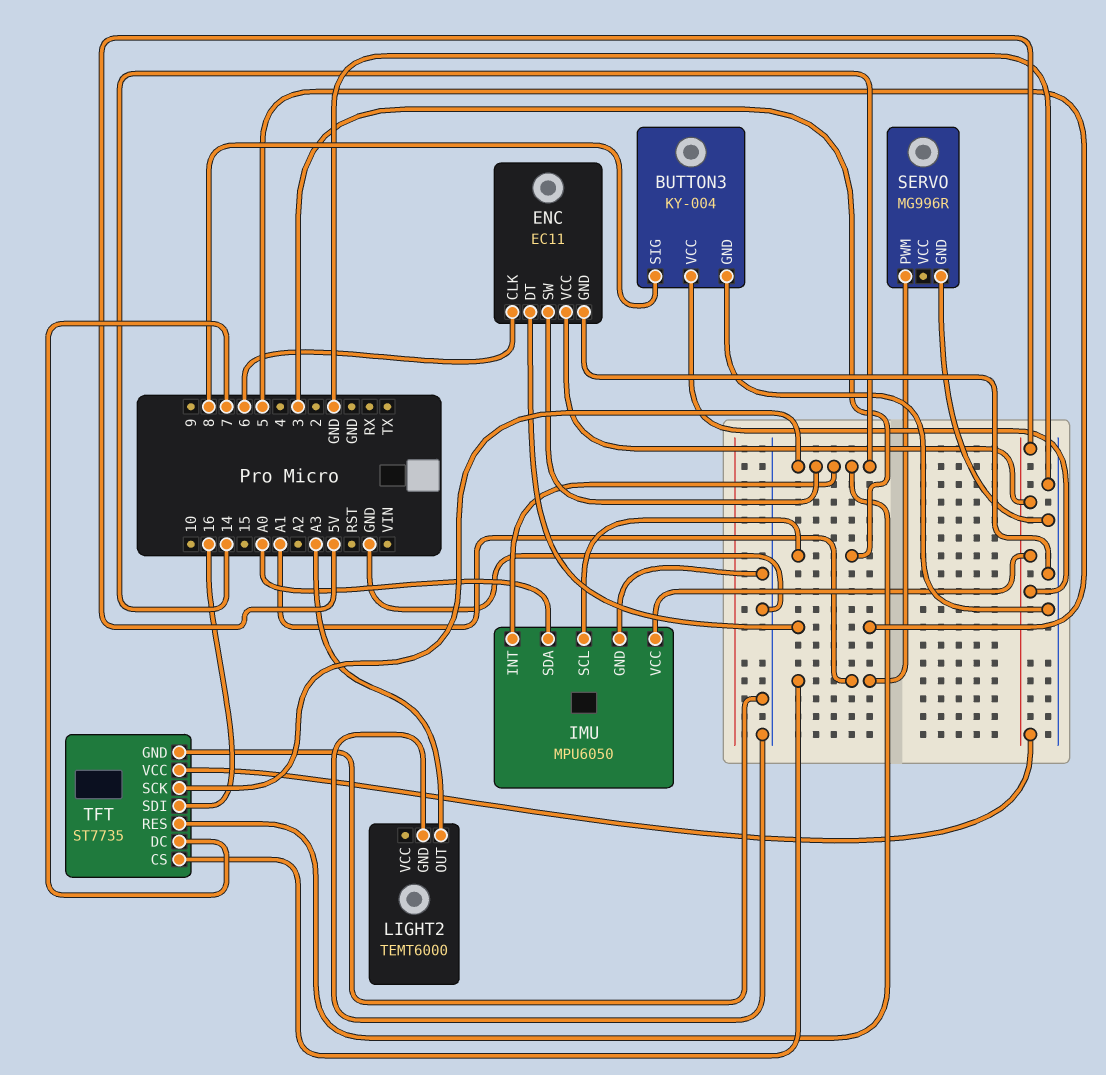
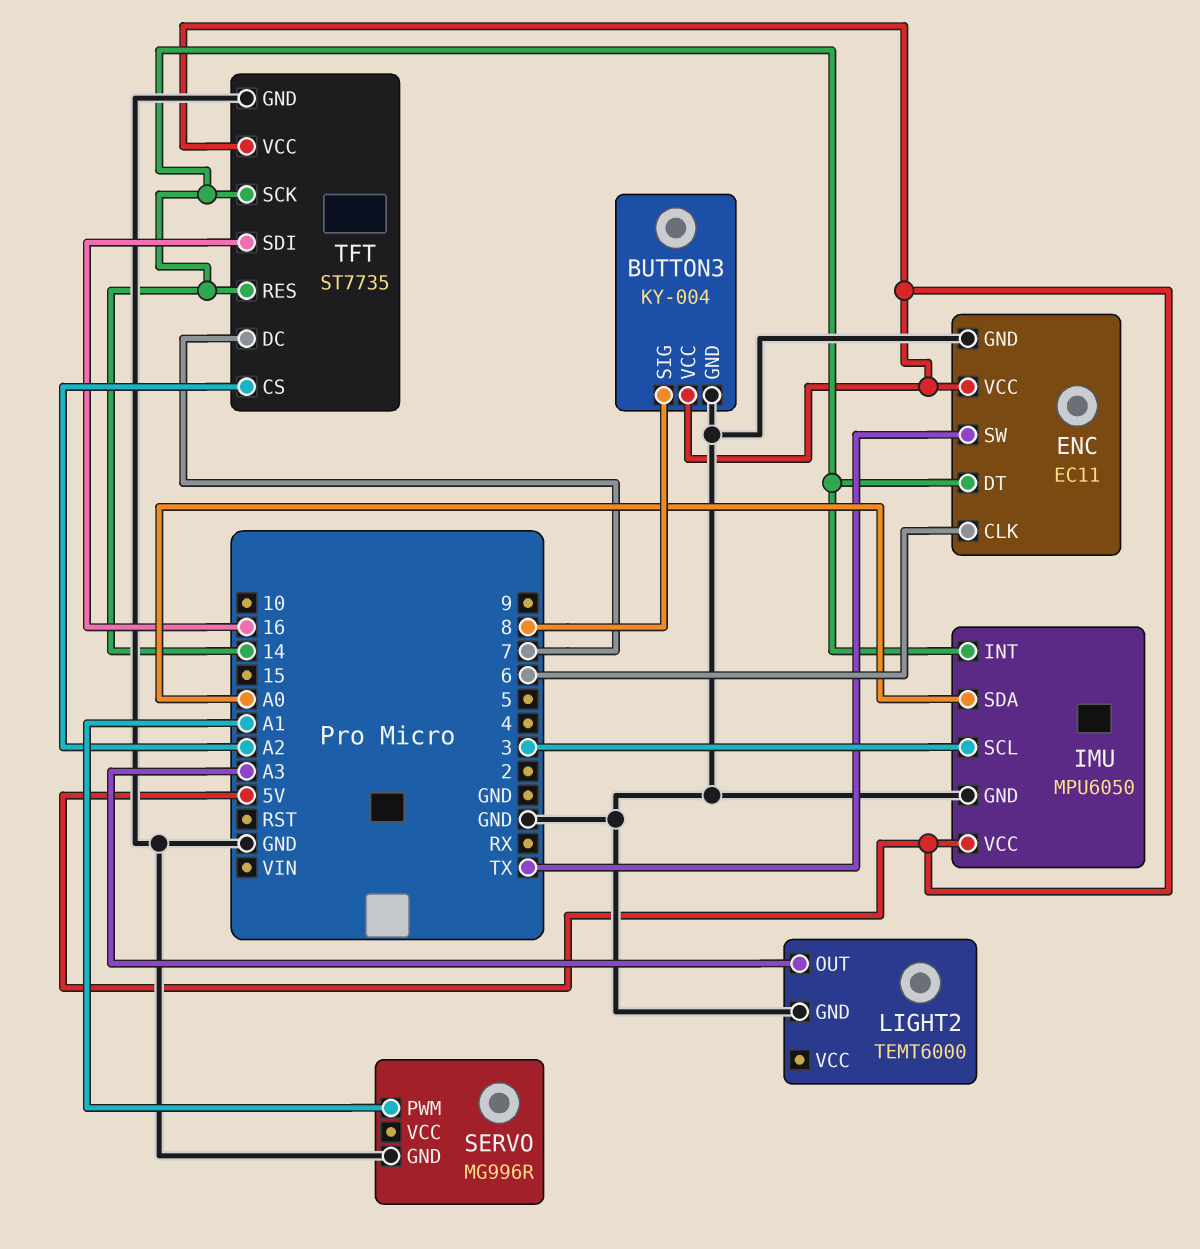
ENC pin DT: 5 -> 14
ENC pin SW: 14 -> TX
TFT pin CS: A1 -> A2

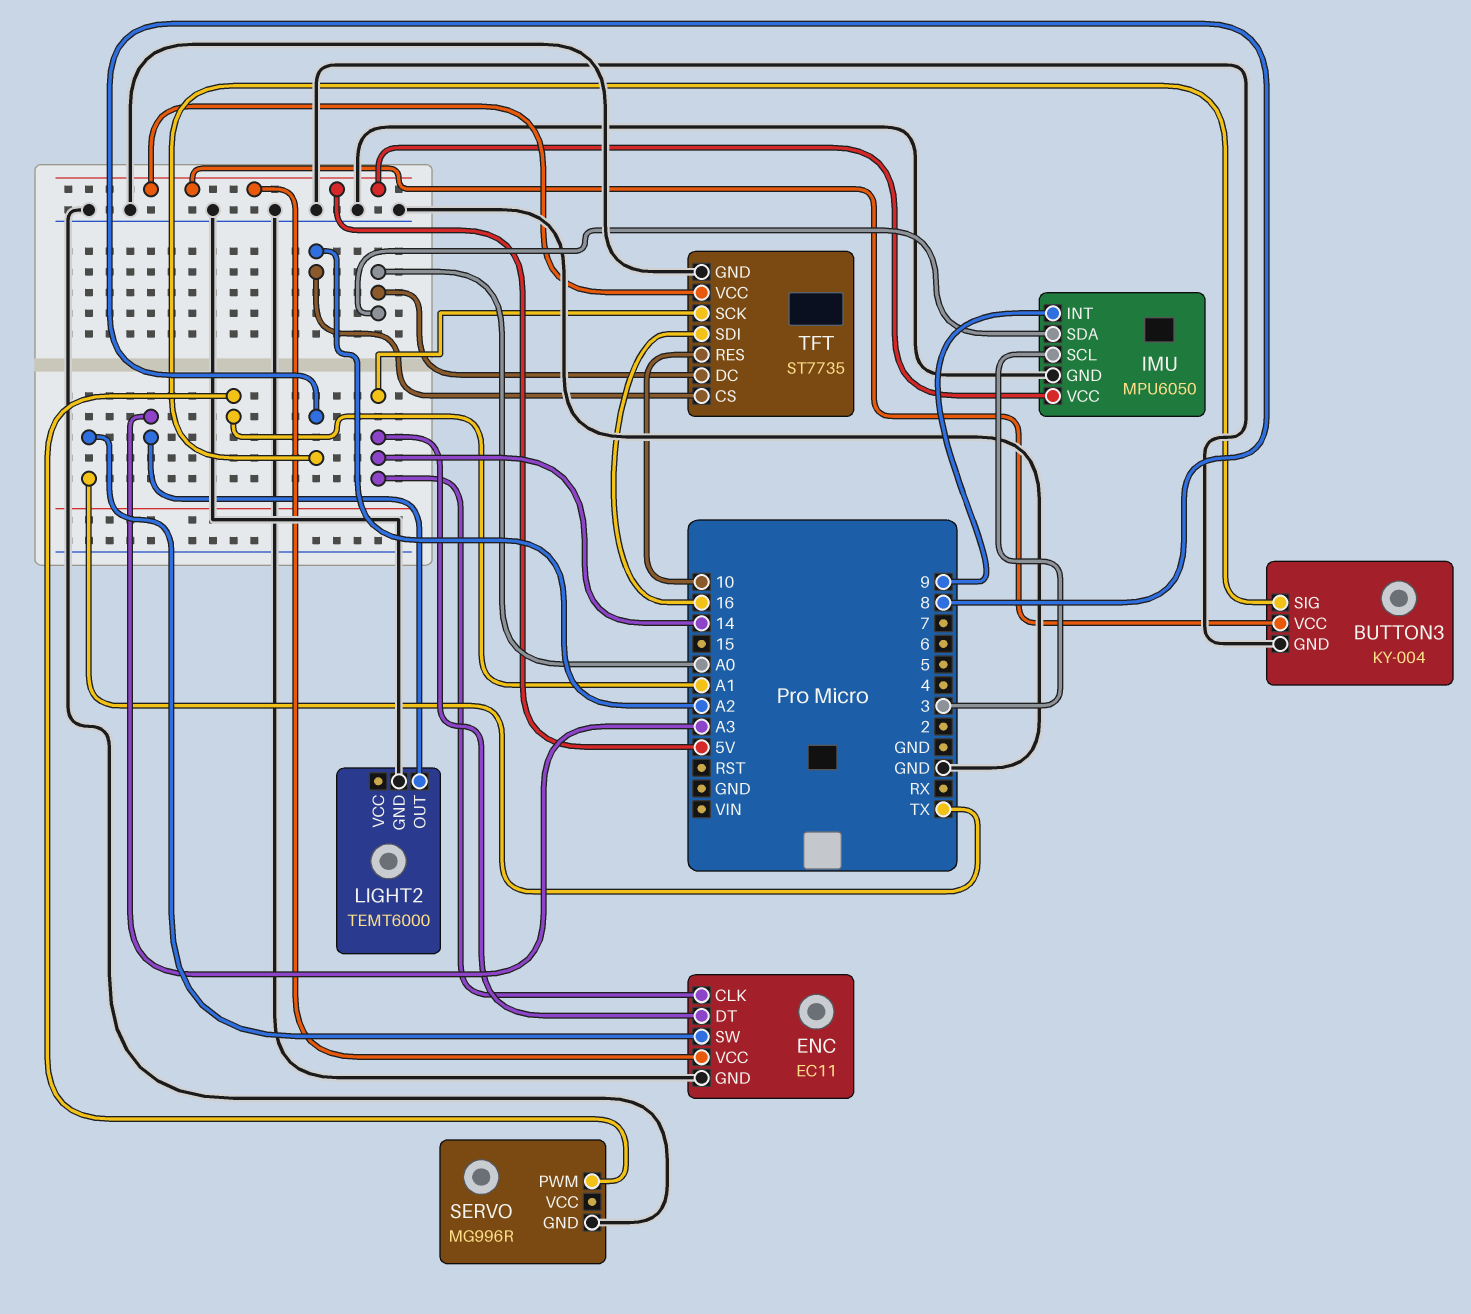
ENC pin CLK: 6 -> 14
IMU pin INT: 14 -> 9
TFT pin DC: 7 -> A0
TFT pin RES: 14 -> 10

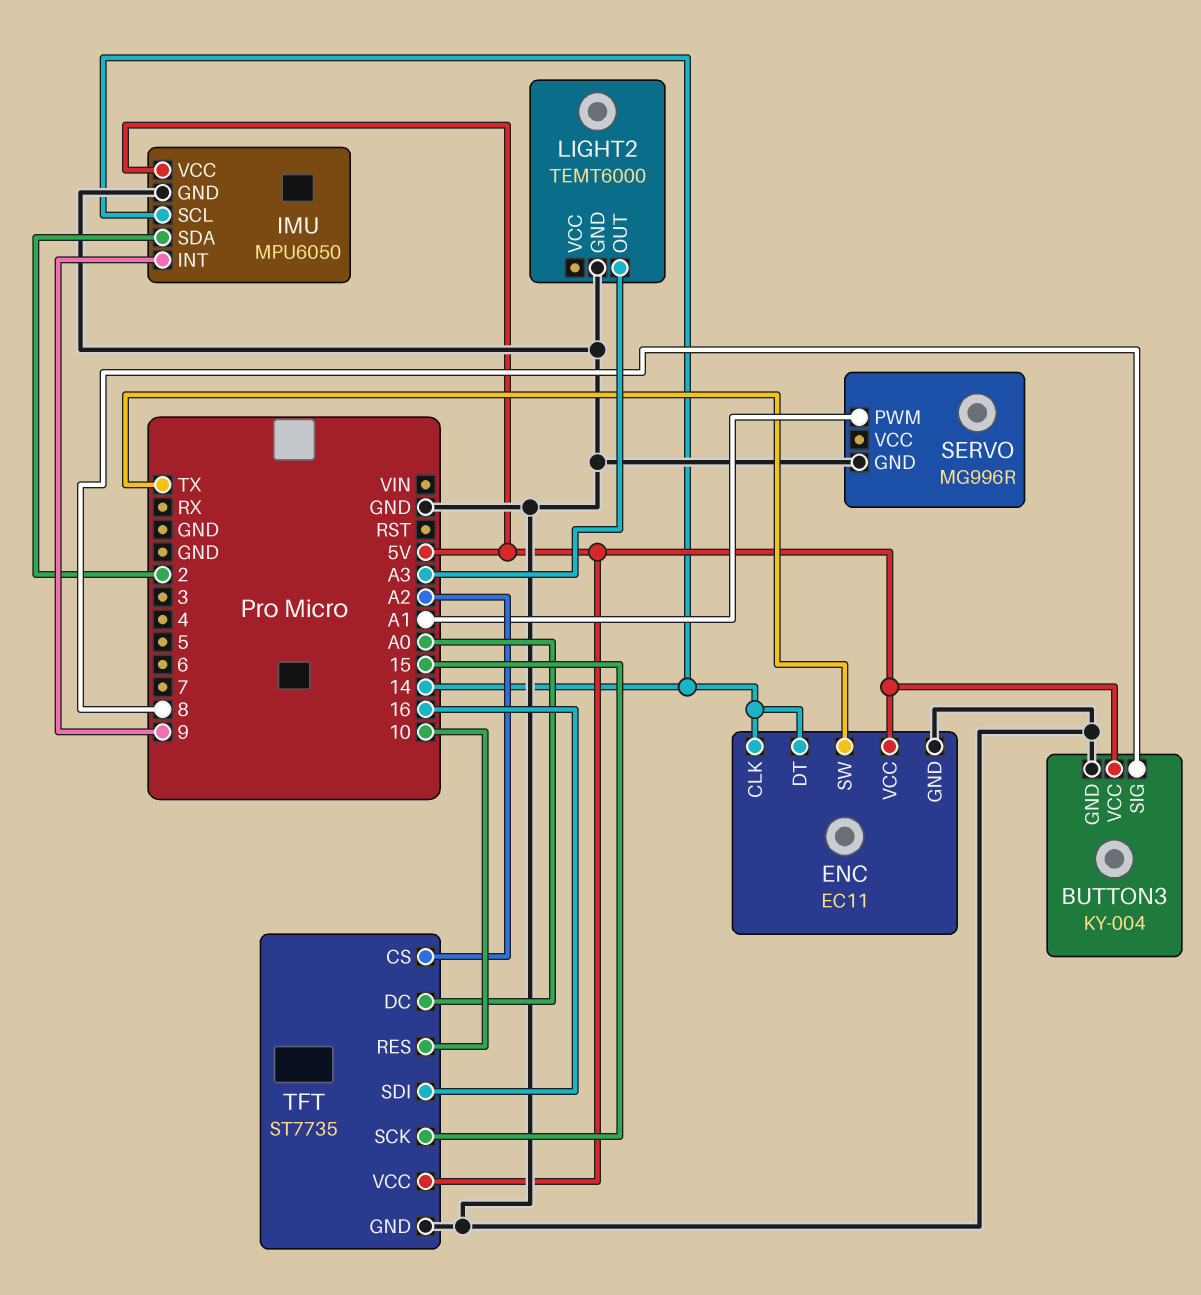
IMU pin SCL: 3 -> 14
IMU pin SDA: A0 -> 2
TFT pin SCK: 14 -> 15

